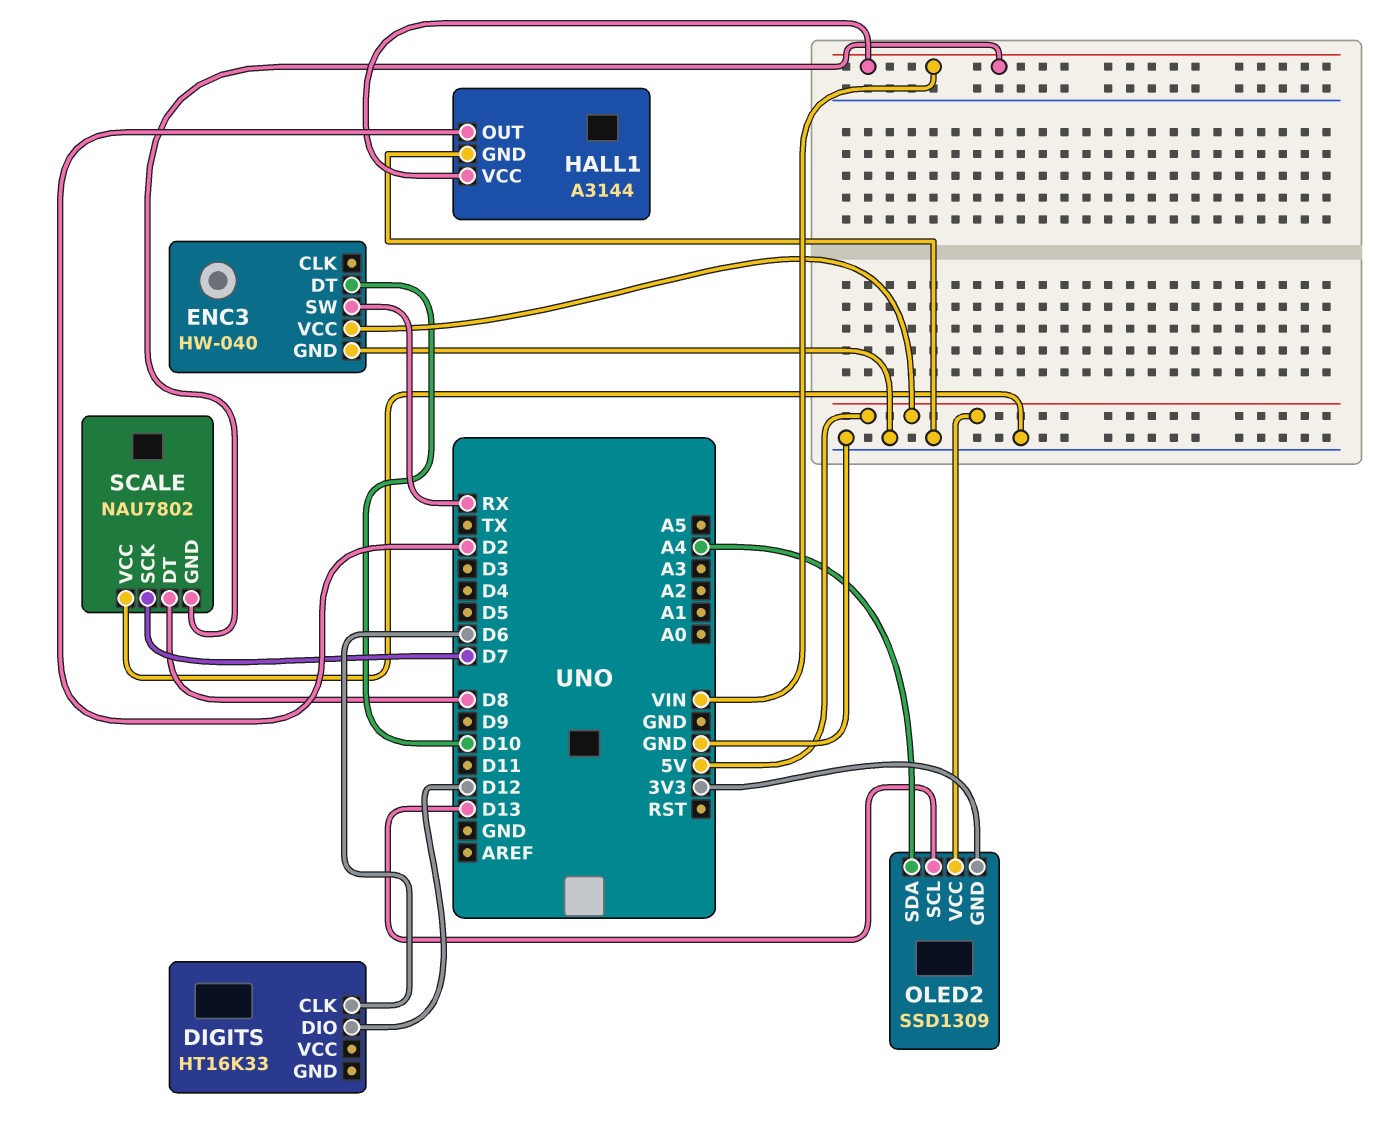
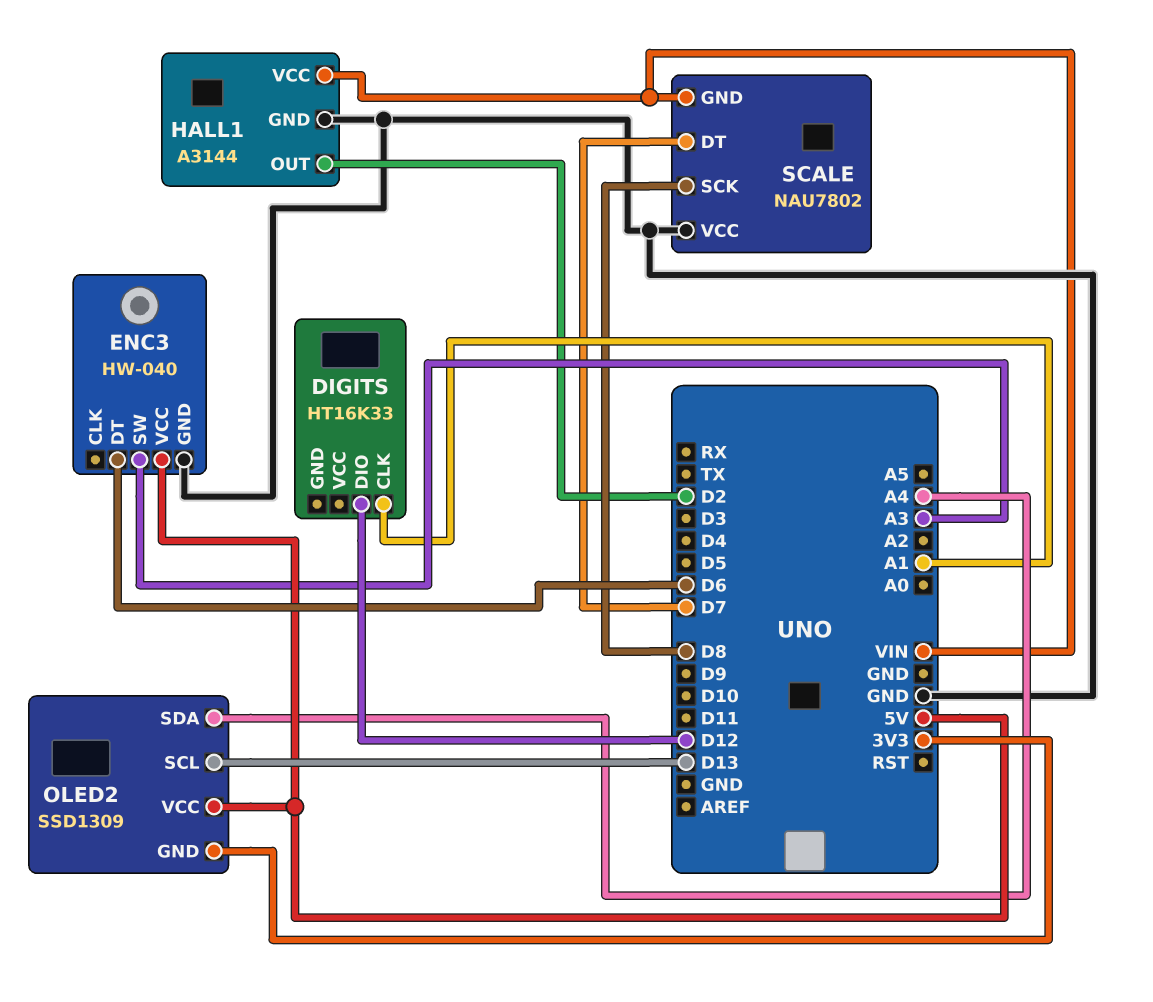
DIGITS pin CLK: D6 -> A1
ENC3 pin DT: D10 -> D6
ENC3 pin SW: RX -> A3
SCALE pin DT: D8 -> D7
SCALE pin SCK: D7 -> D8

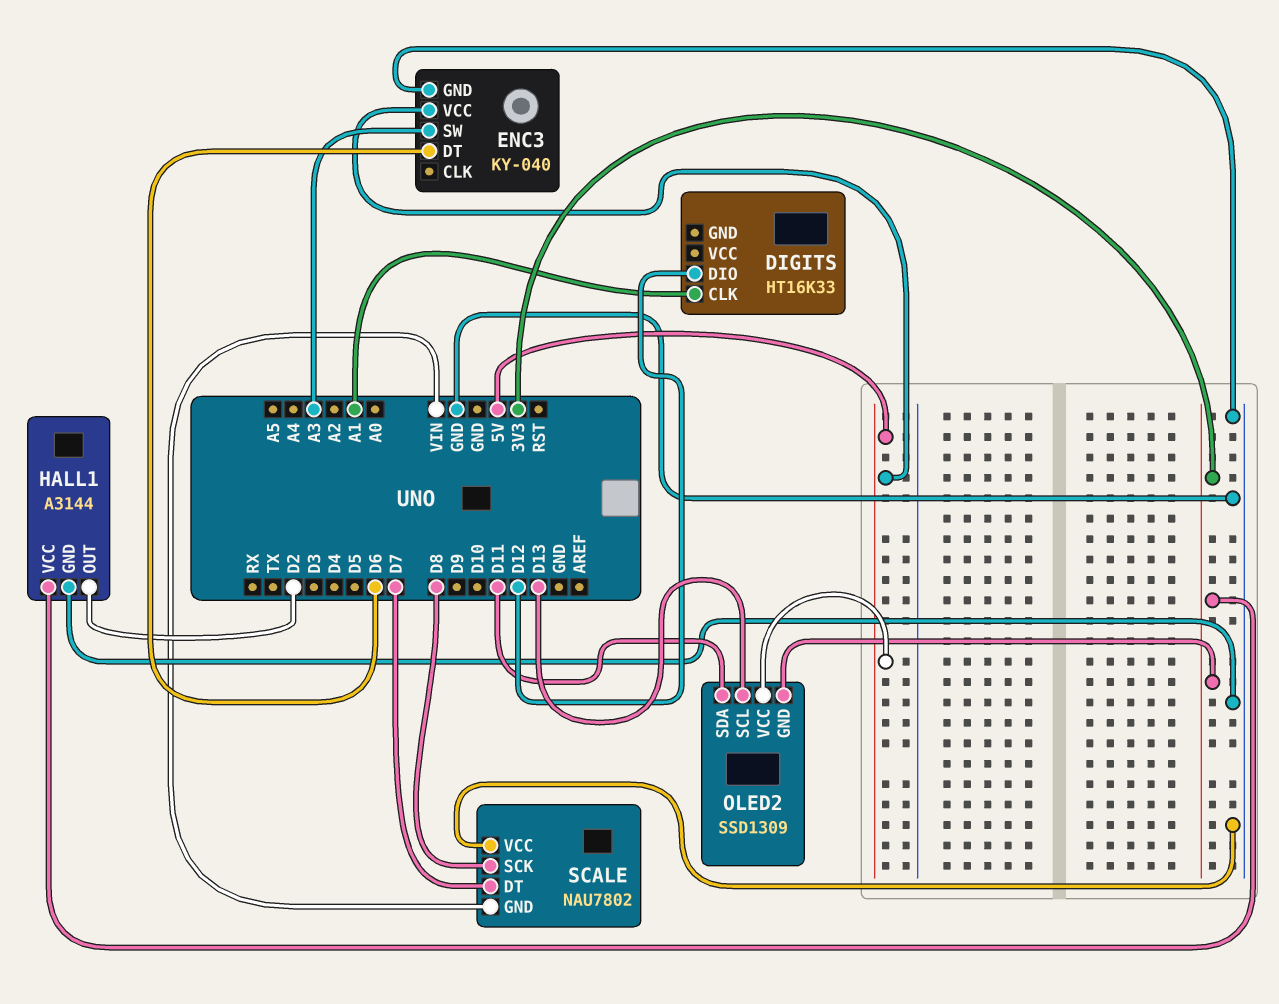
ENC3: HW-040 -> KY-040
HALL1 pin VCC: VIN -> 3V3
OLED2 pin SDA: A4 -> D11

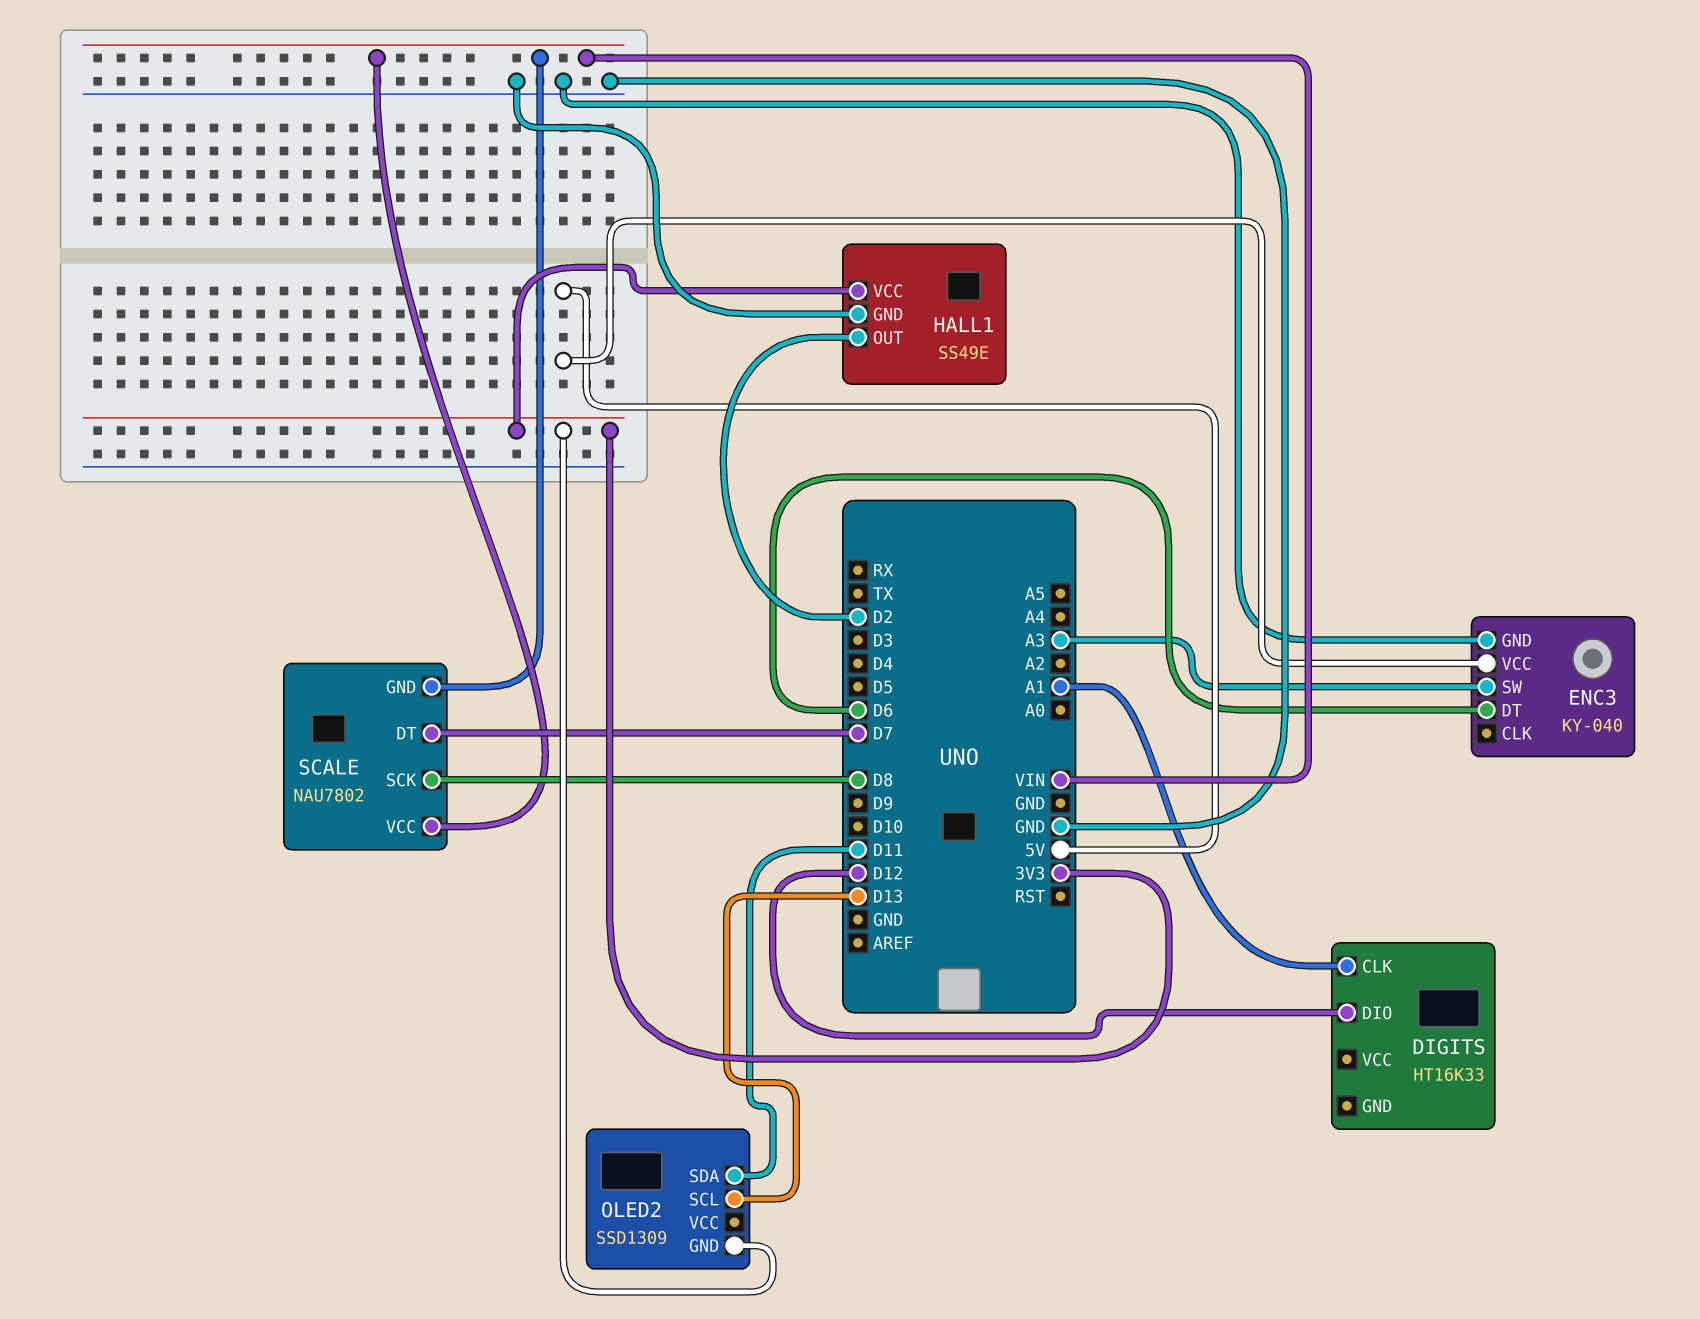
HALL1: A3144 -> SS49E
OLED2 pin VCC: 5V -> none
SCALE pin VCC: GND -> VIN

